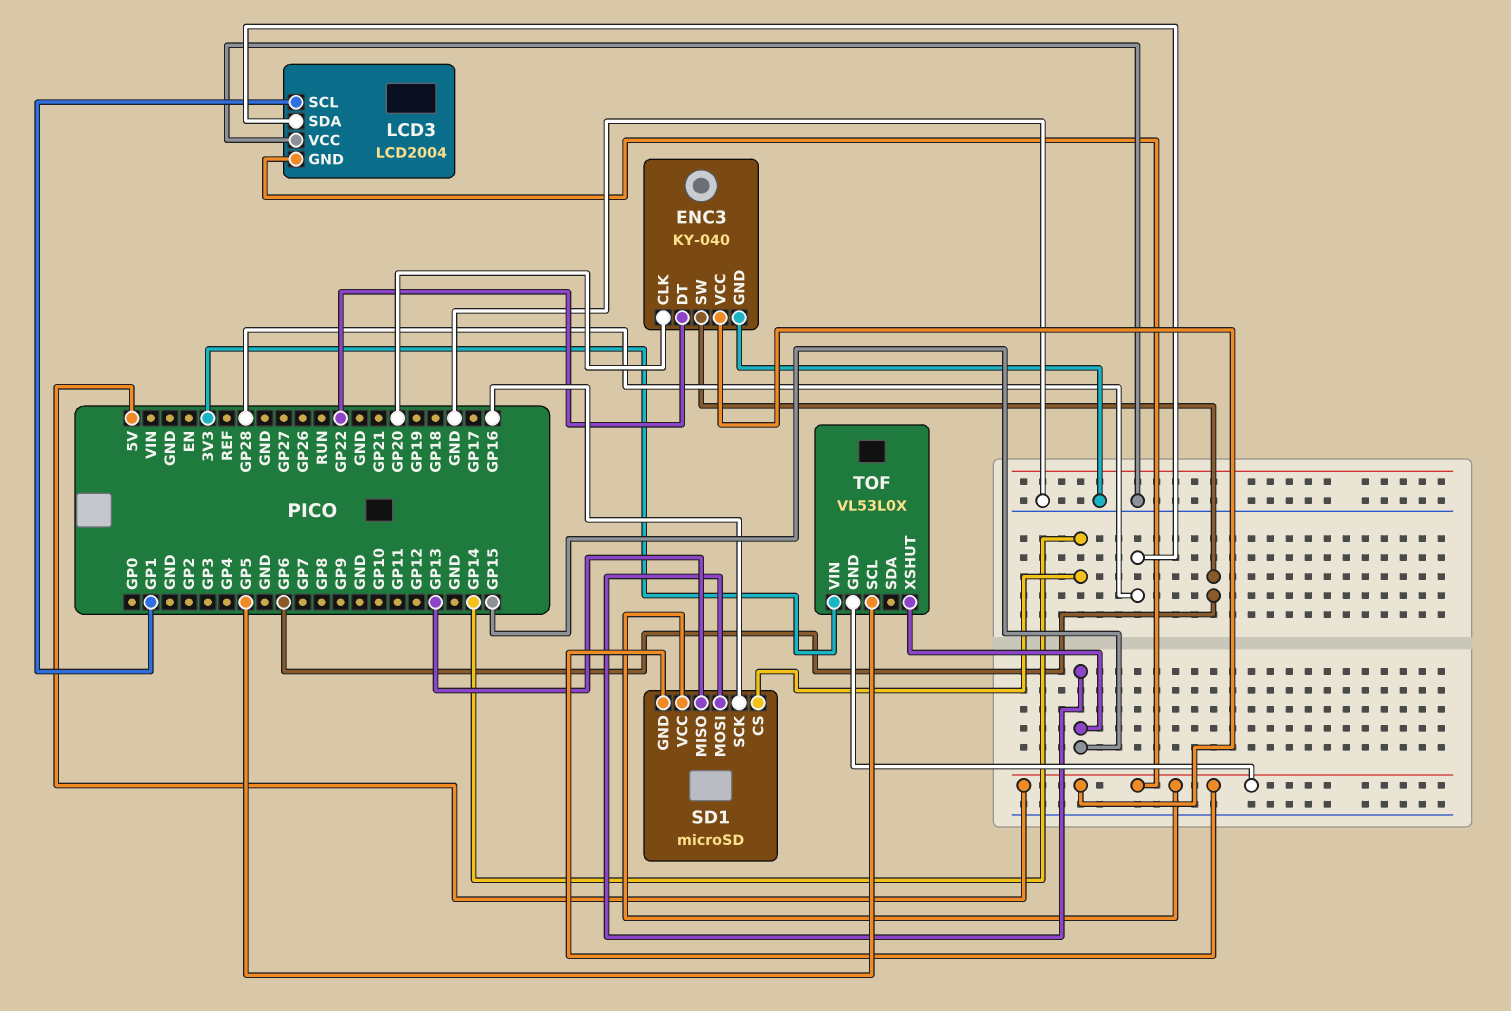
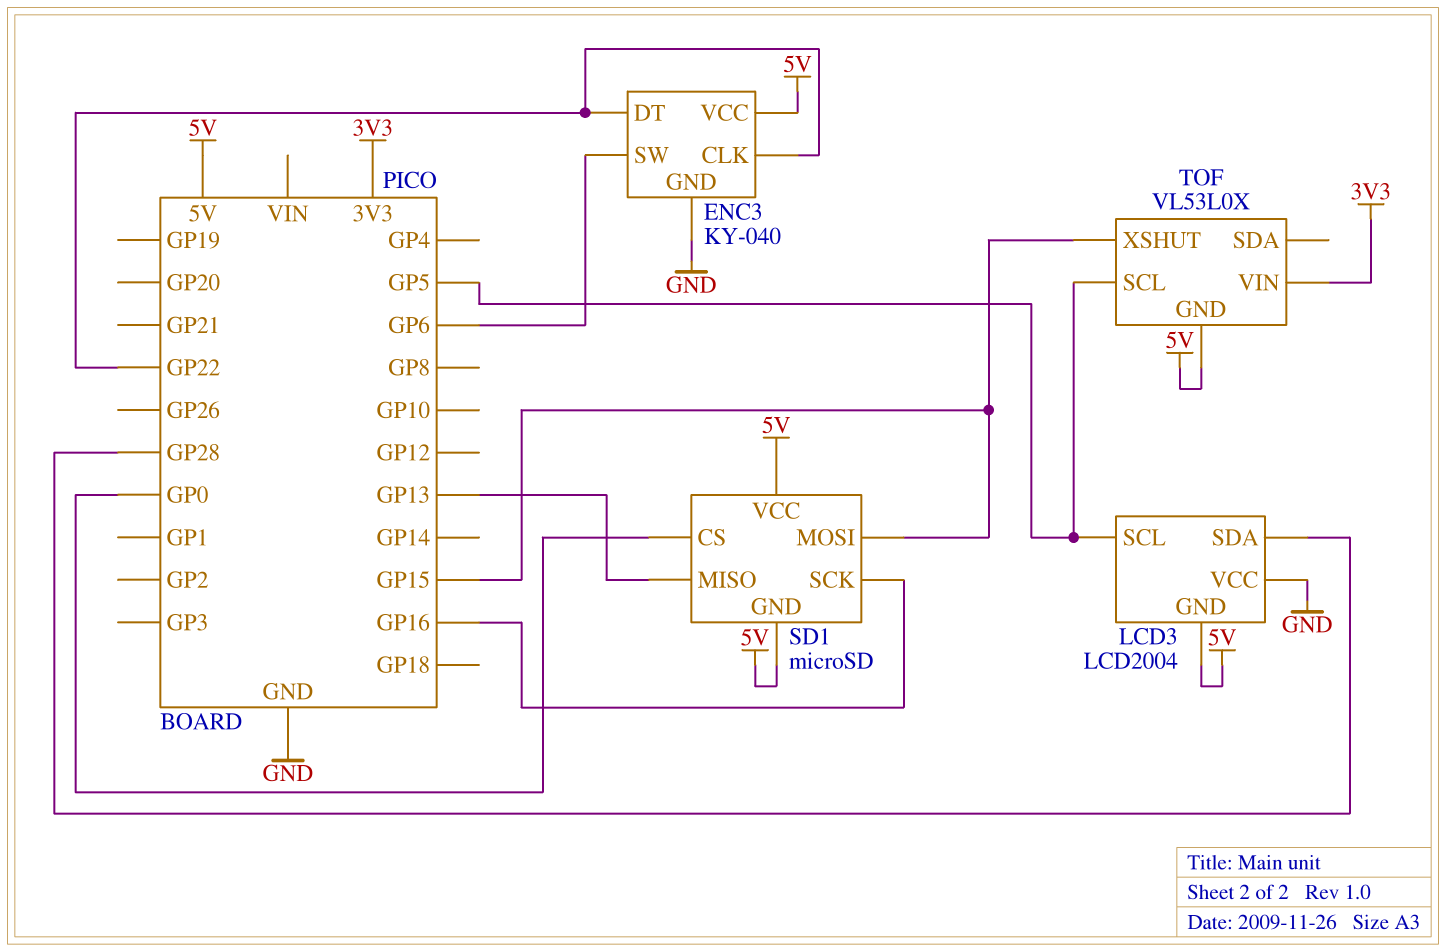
ENC3 pin CLK: GP20 -> GP22
LCD3 pin SCL: GP1 -> GP5
SD1 pin CS: GP14 -> GP0

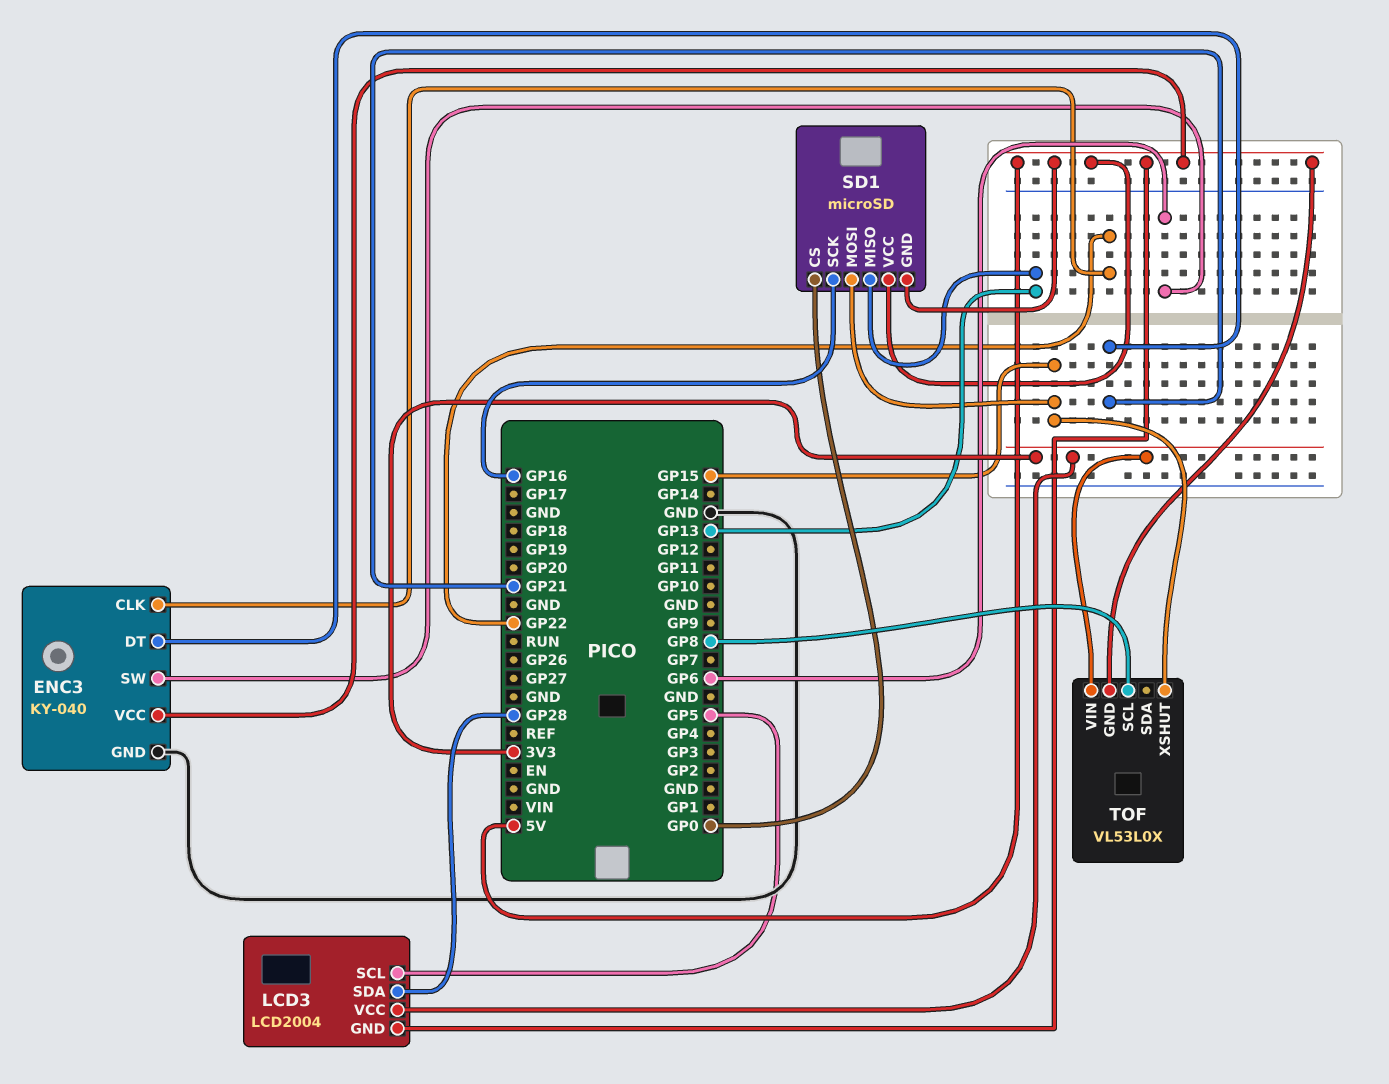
ENC3 pin DT: GP22 -> GP21
LCD3 pin VCC: GND -> 3V3
TOF pin SCL: GP5 -> GP8

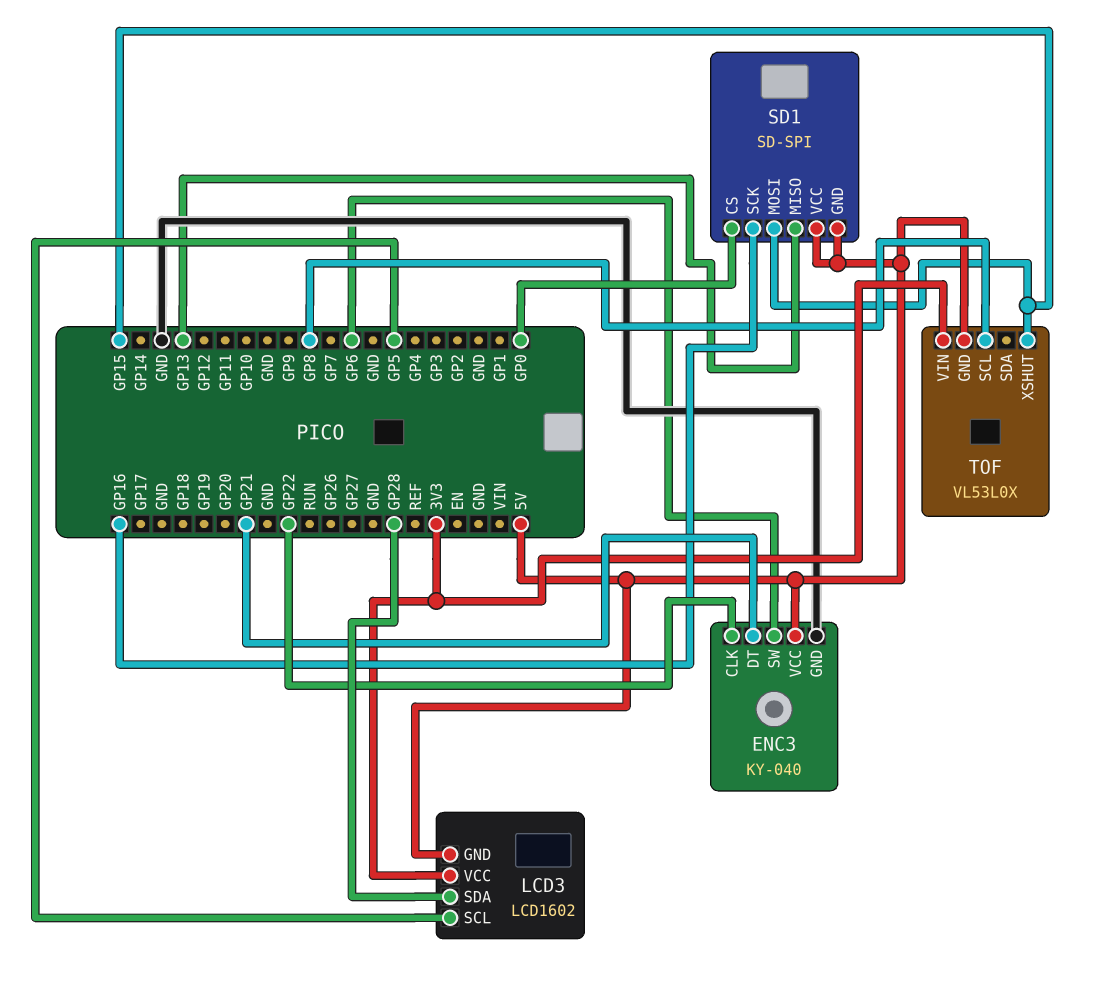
LCD3: LCD2004 -> LCD1602
SD1: microSD -> SD-SPI

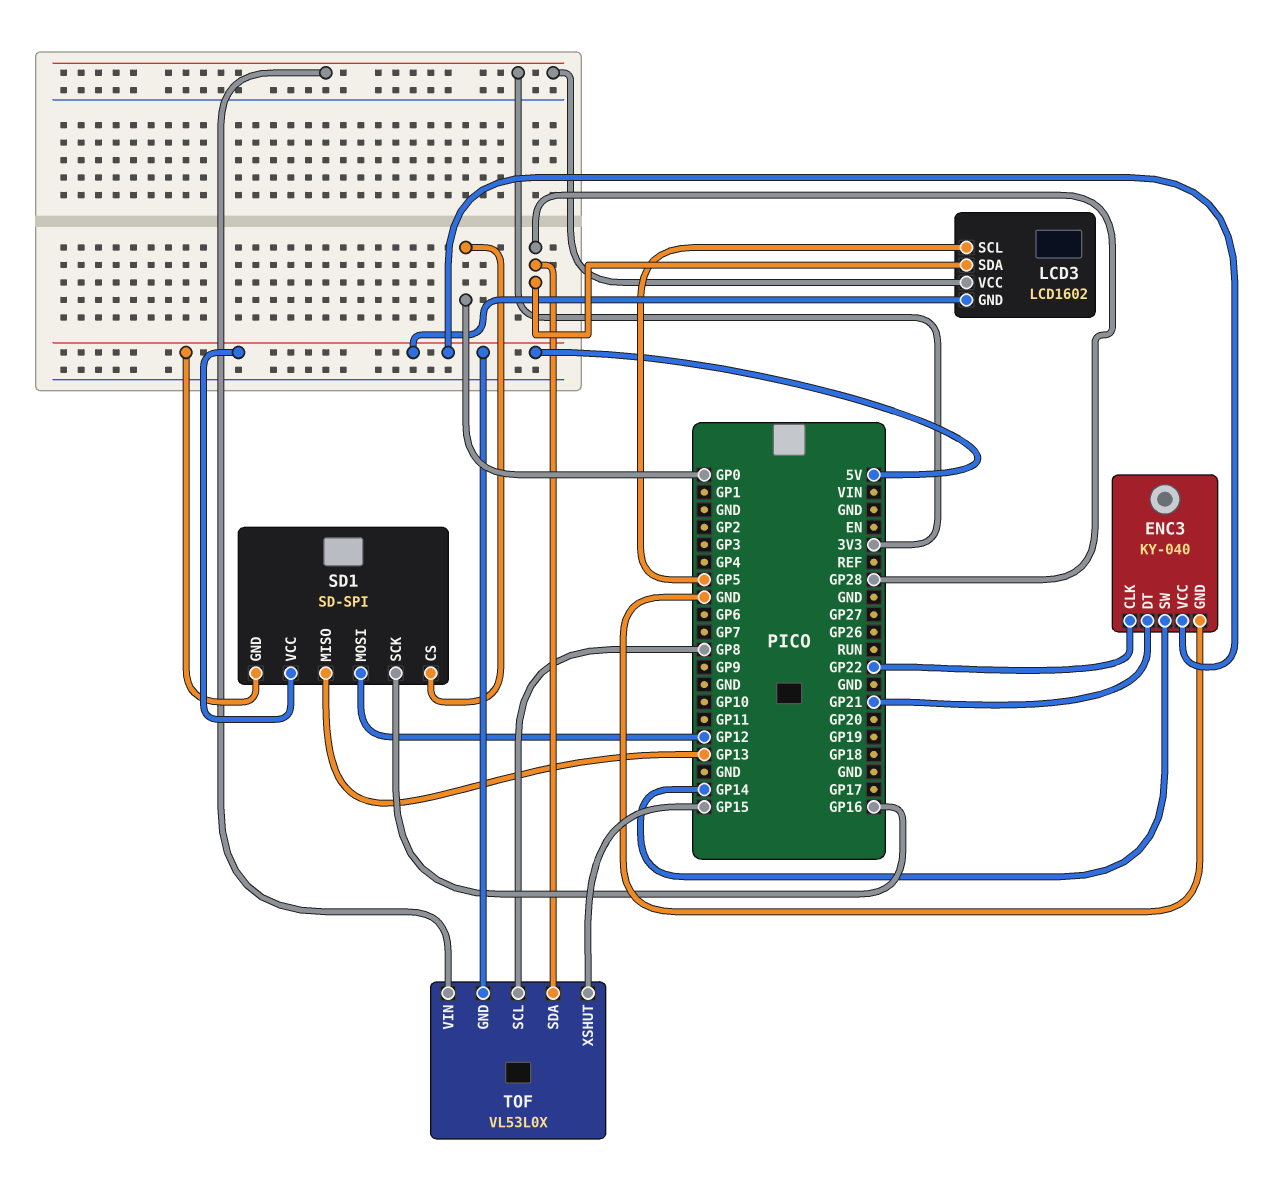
ENC3 pin SW: GP6 -> GP14
SD1 pin MOSI: GP15 -> GP12
TOF pin SDA: none -> GP28

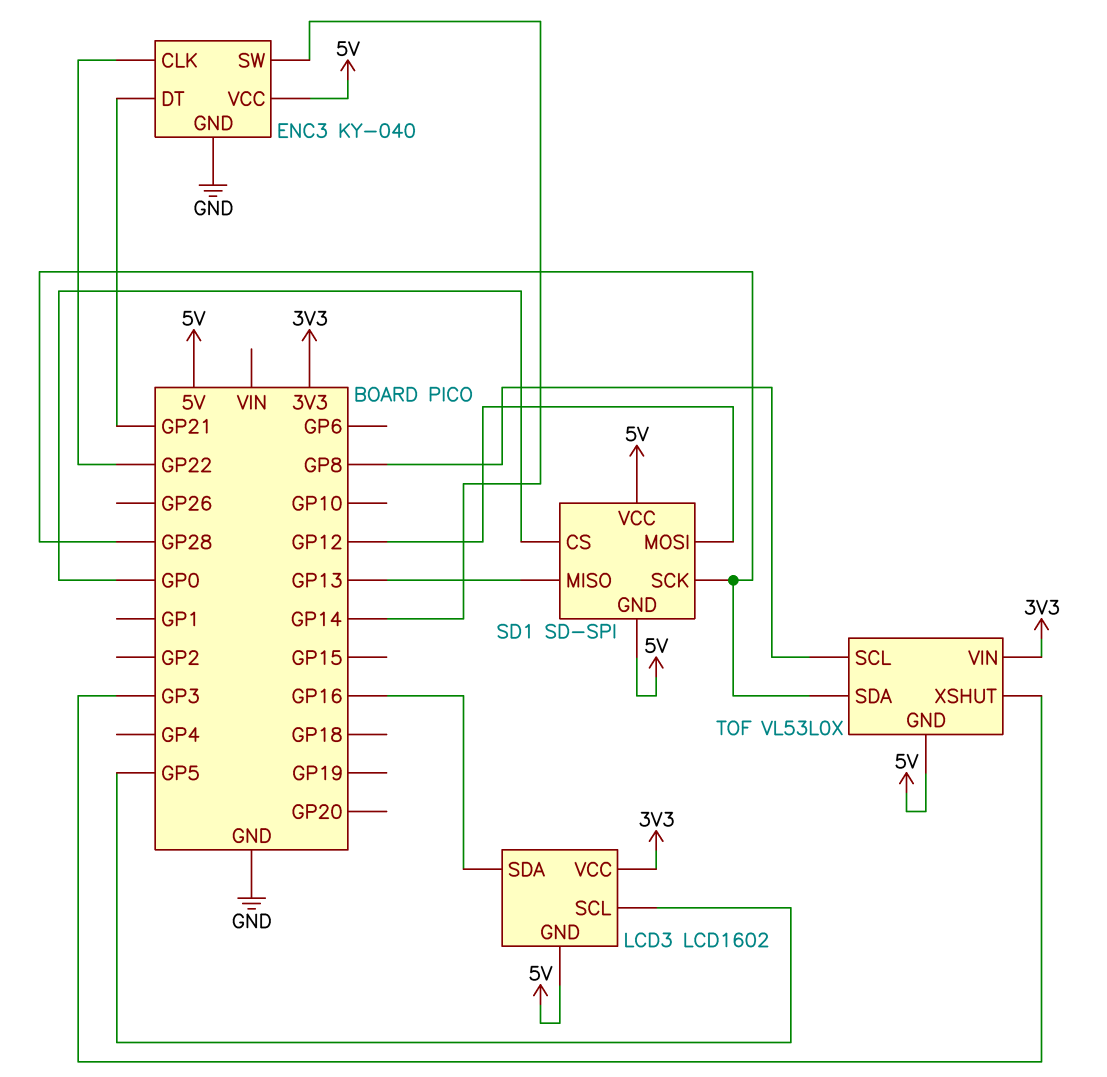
LCD3 pin SDA: GP28 -> GP16
SD1 pin SCK: GP16 -> GP28
TOF pin XSHUT: GP15 -> GP3

